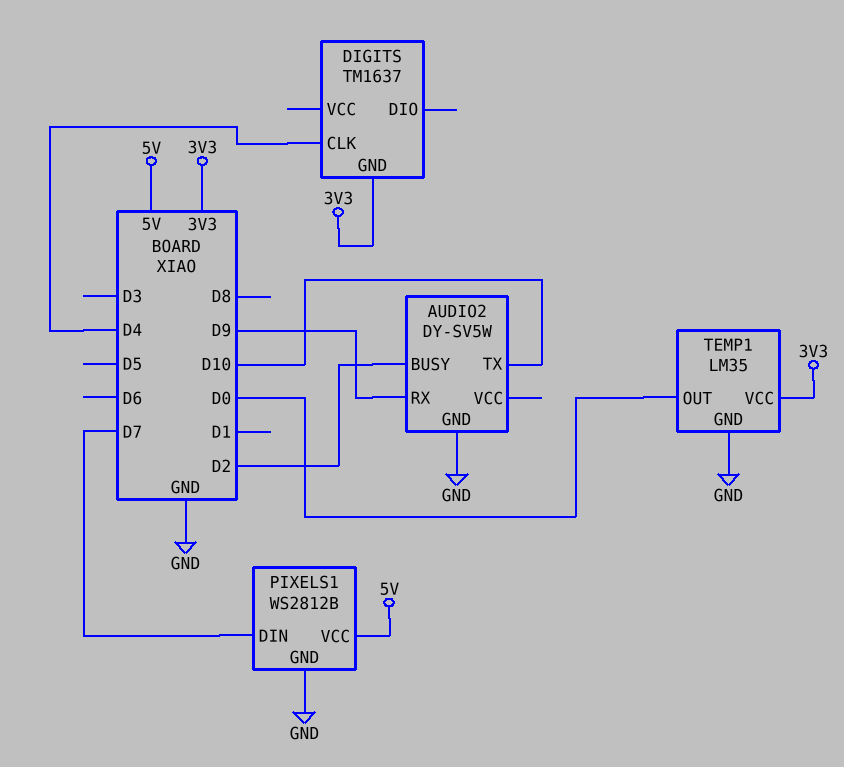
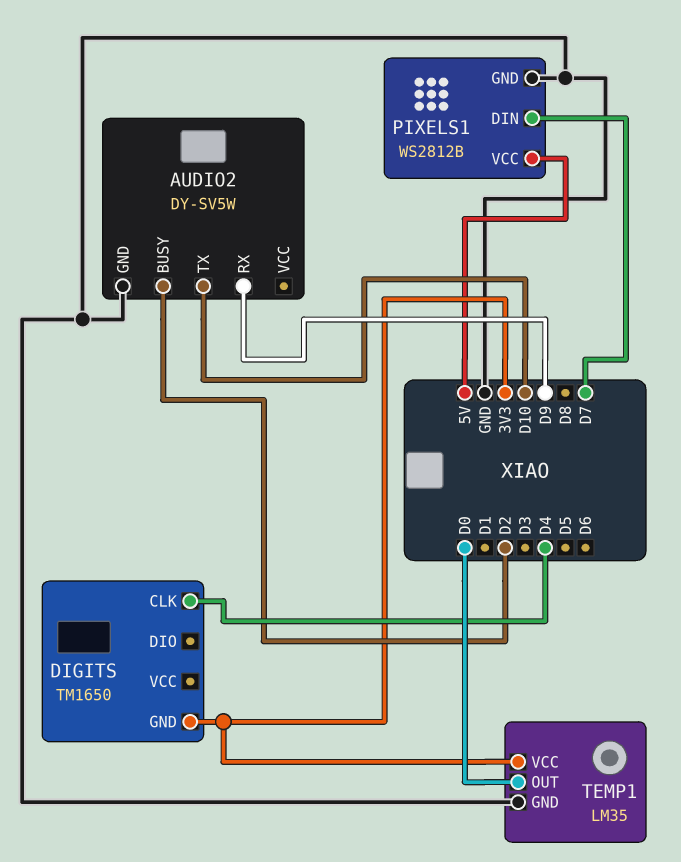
DIGITS: TM1637 -> TM1650

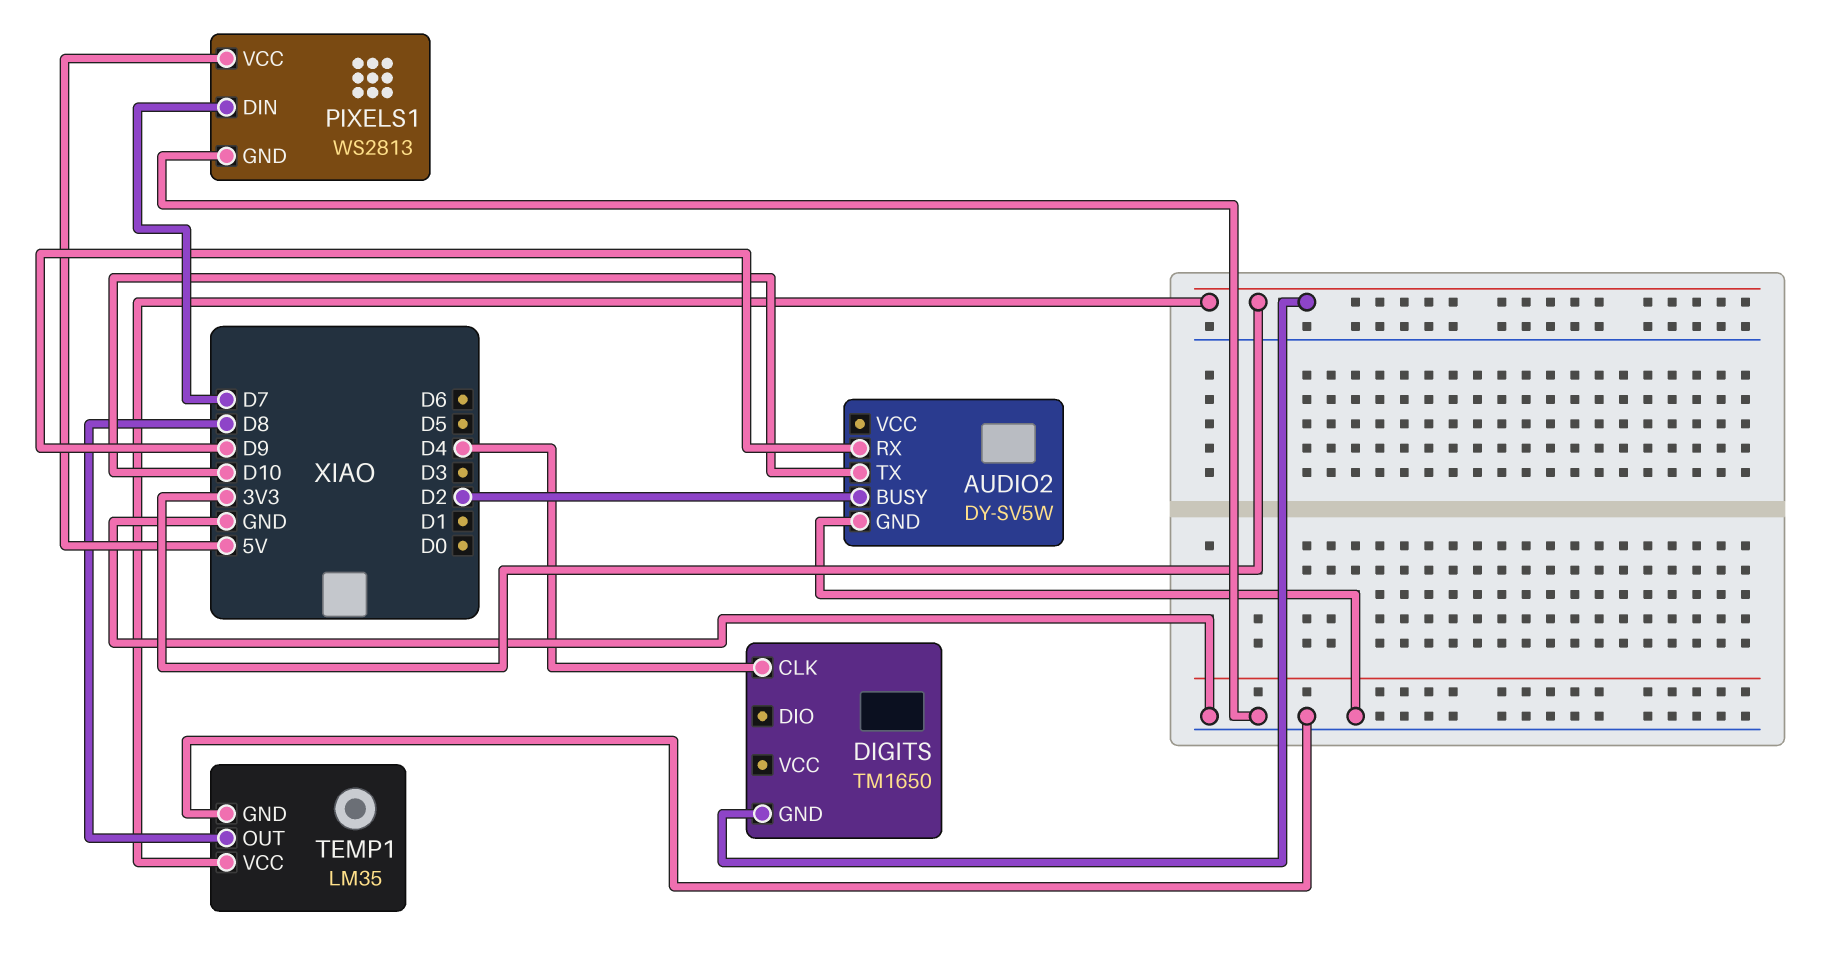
PIXELS1: WS2812B -> WS2813
TEMP1 pin OUT: D0 -> D8

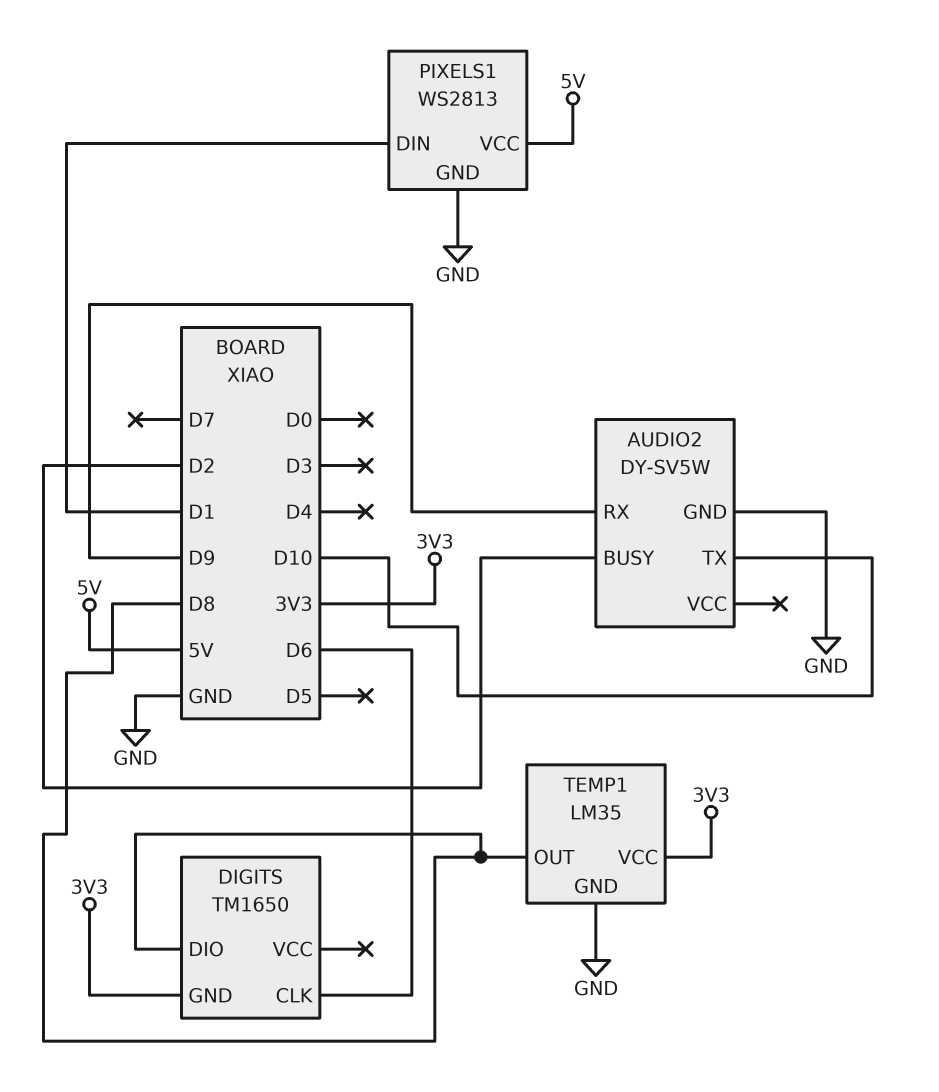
DIGITS pin CLK: D4 -> D6
DIGITS pin DIO: none -> D8
PIXELS1 pin DIN: D7 -> D1

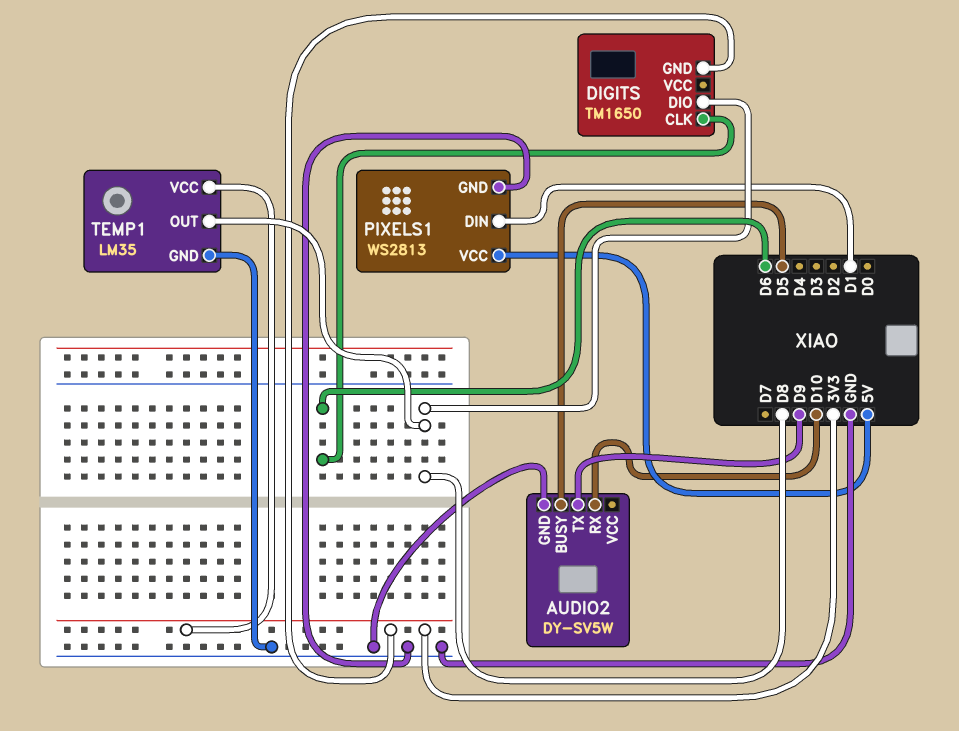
AUDIO2 pin BUSY: D2 -> D5
AUDIO2 pin RX: D9 -> D10
AUDIO2 pin TX: D10 -> D9

